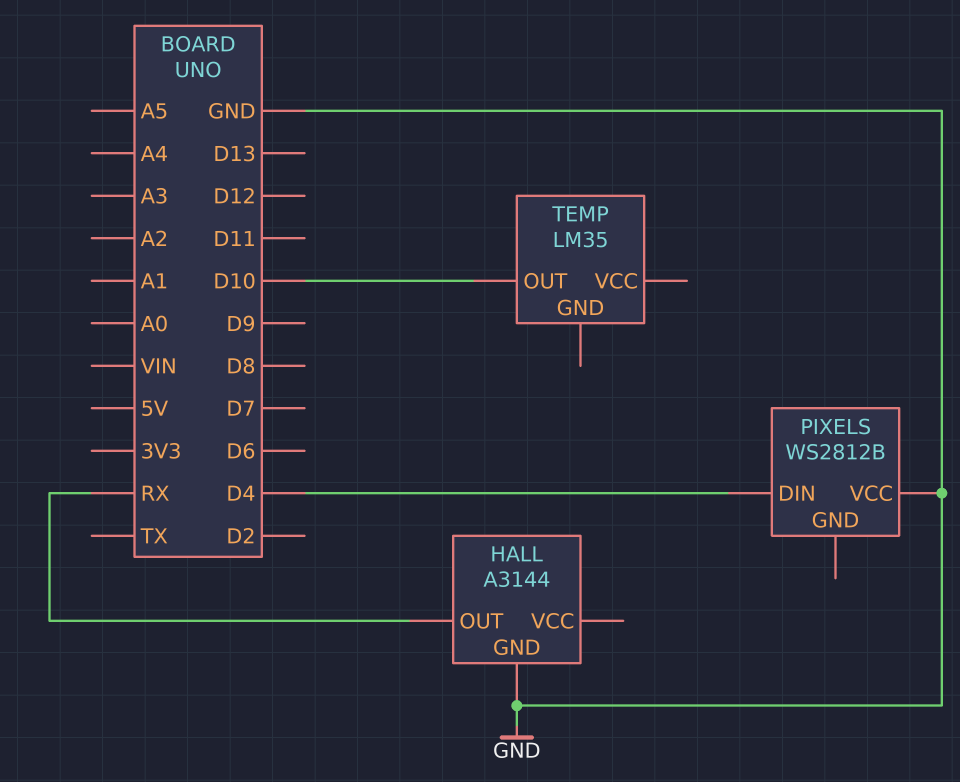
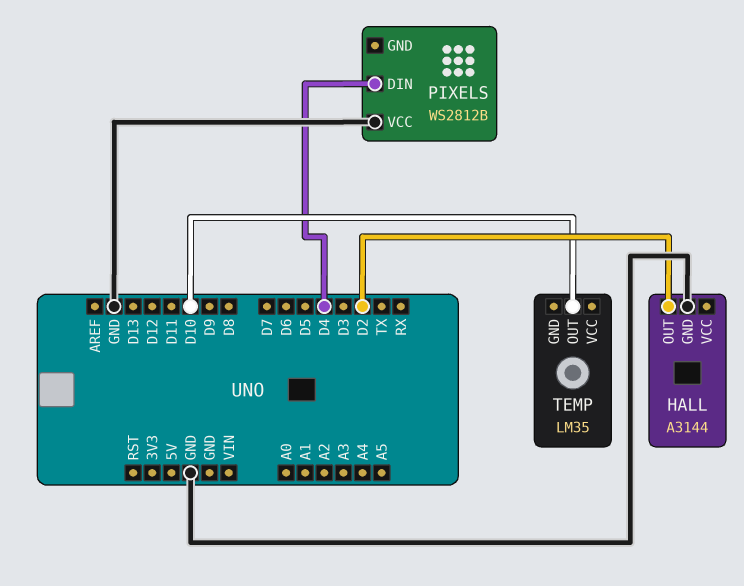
HALL pin OUT: RX -> D2

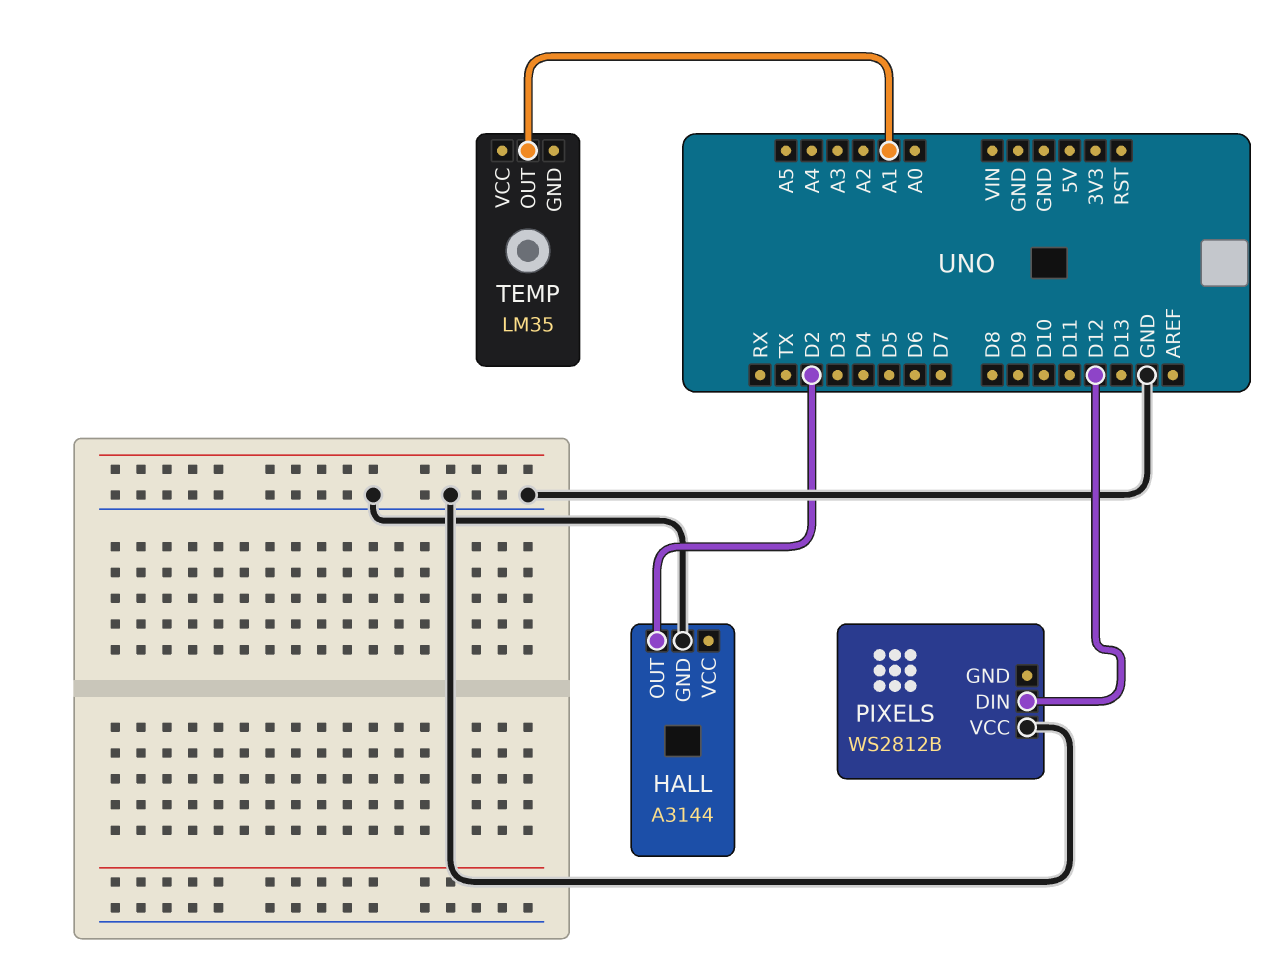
PIXELS pin DIN: D4 -> D12
TEMP pin OUT: D10 -> A1

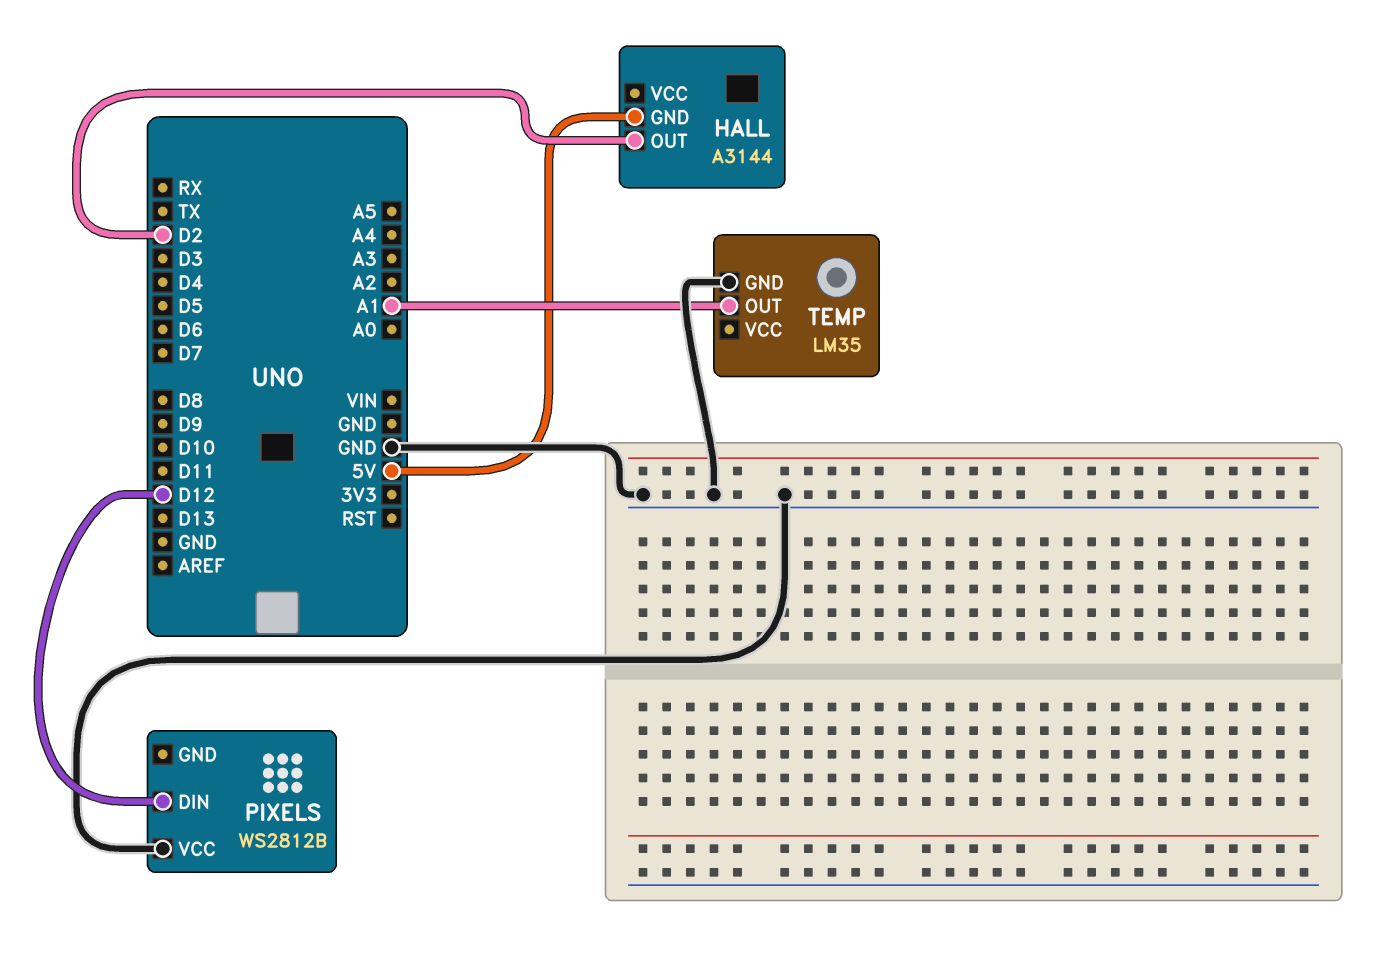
HALL pin GND: GND -> 5V
TEMP pin GND: none -> GND

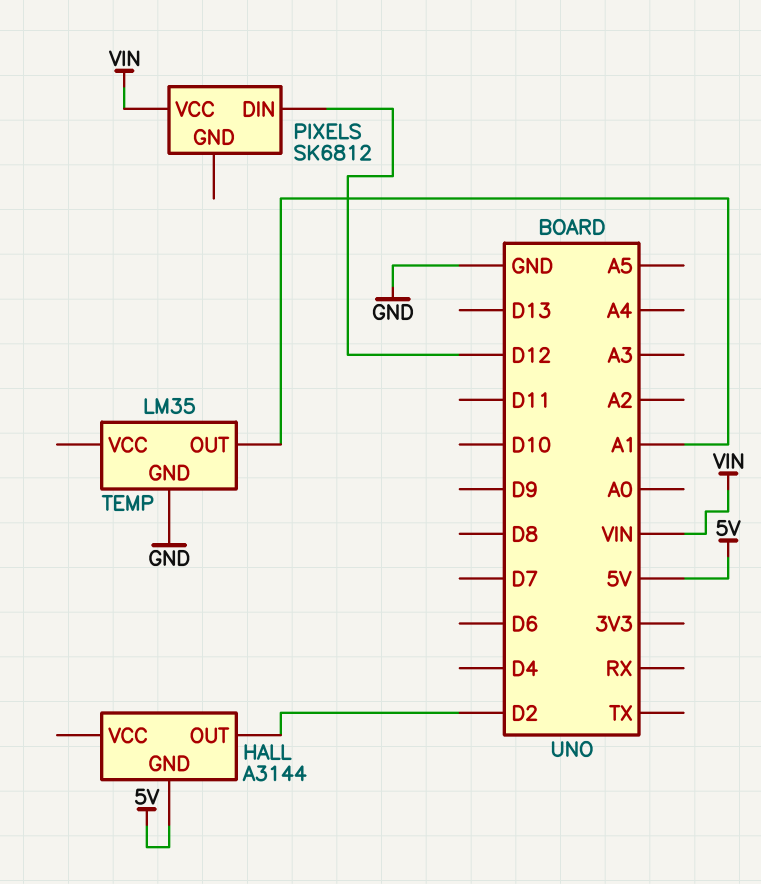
PIXELS: WS2812B -> SK6812
PIXELS pin VCC: GND -> VIN

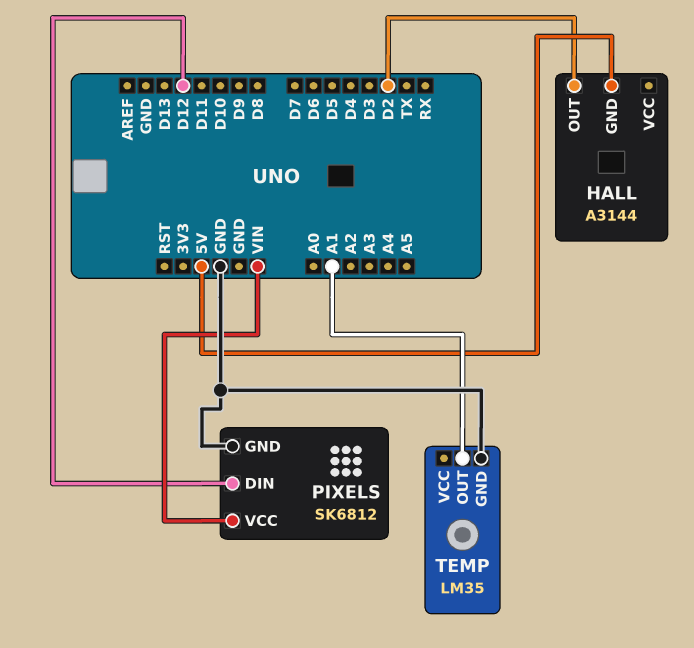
PIXELS pin GND: none -> GND

